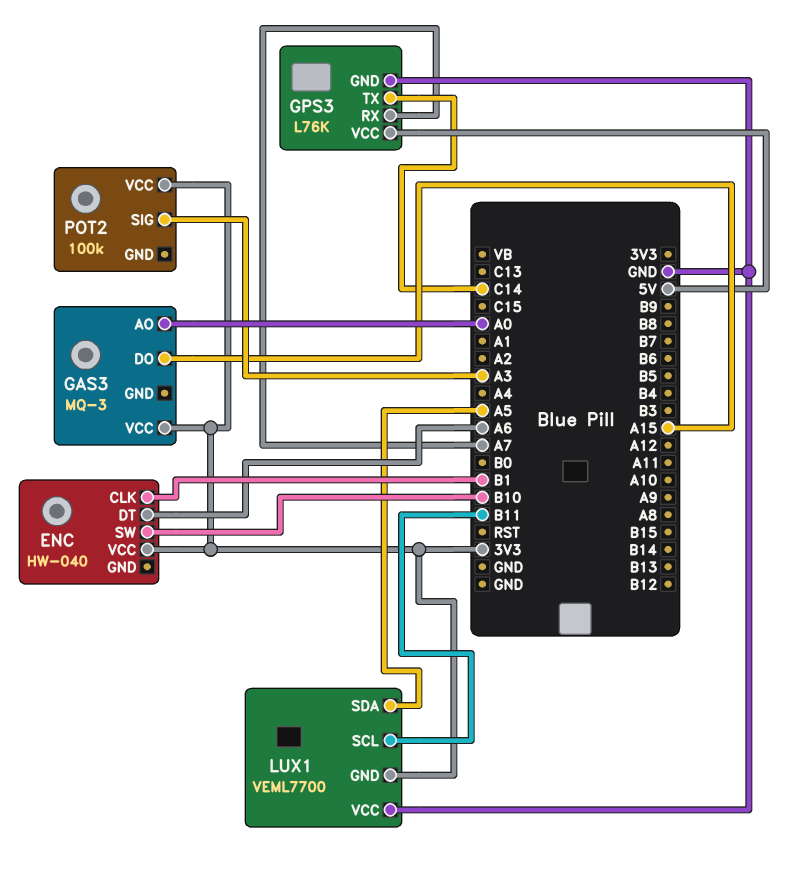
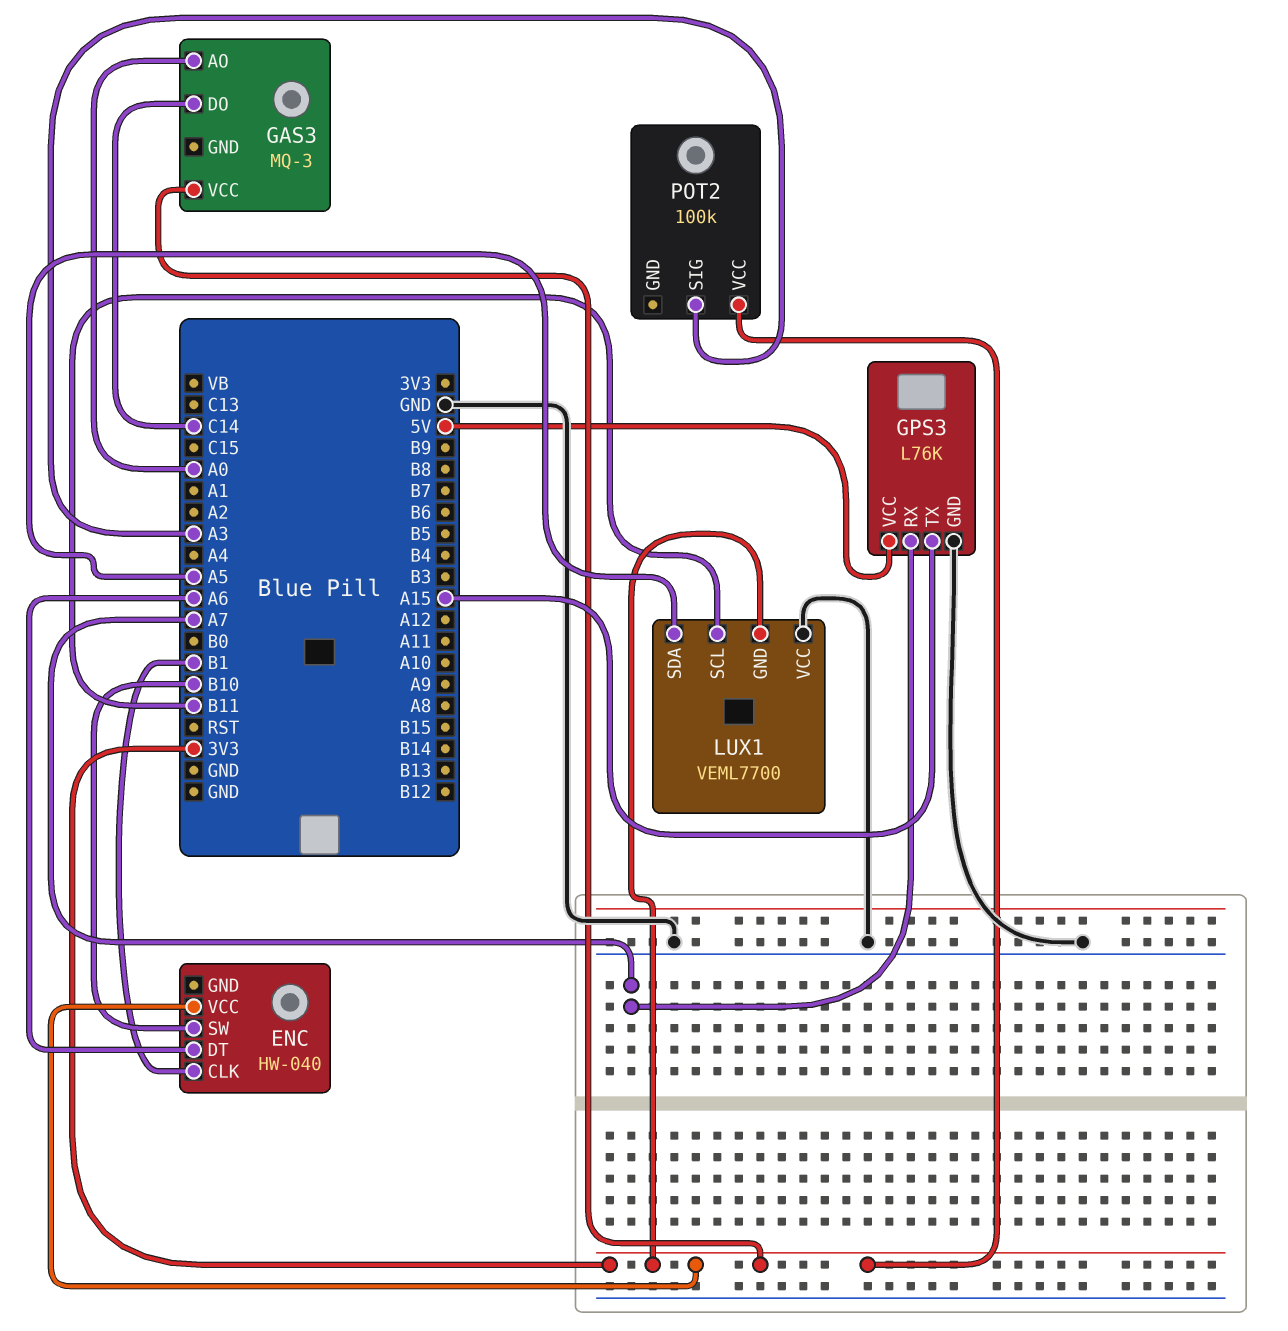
GAS3 pin DO: A15 -> C14
GPS3 pin TX: C14 -> A15

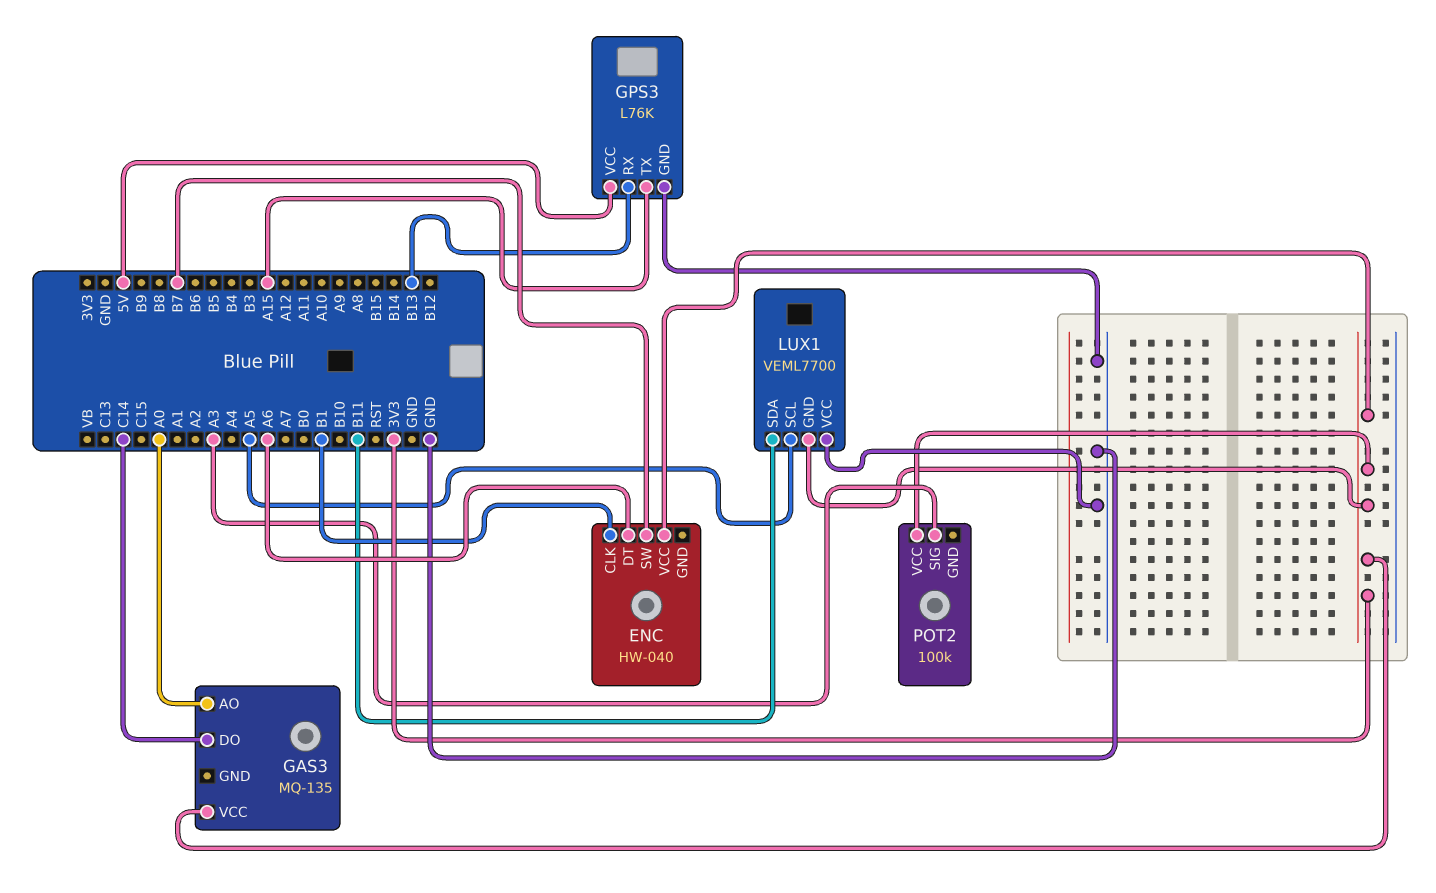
ENC pin SW: B10 -> B7
GAS3: MQ-3 -> MQ-135
GPS3 pin RX: A7 -> B13
LUX1 pin SCL: B11 -> A5
LUX1 pin SDA: A5 -> B11

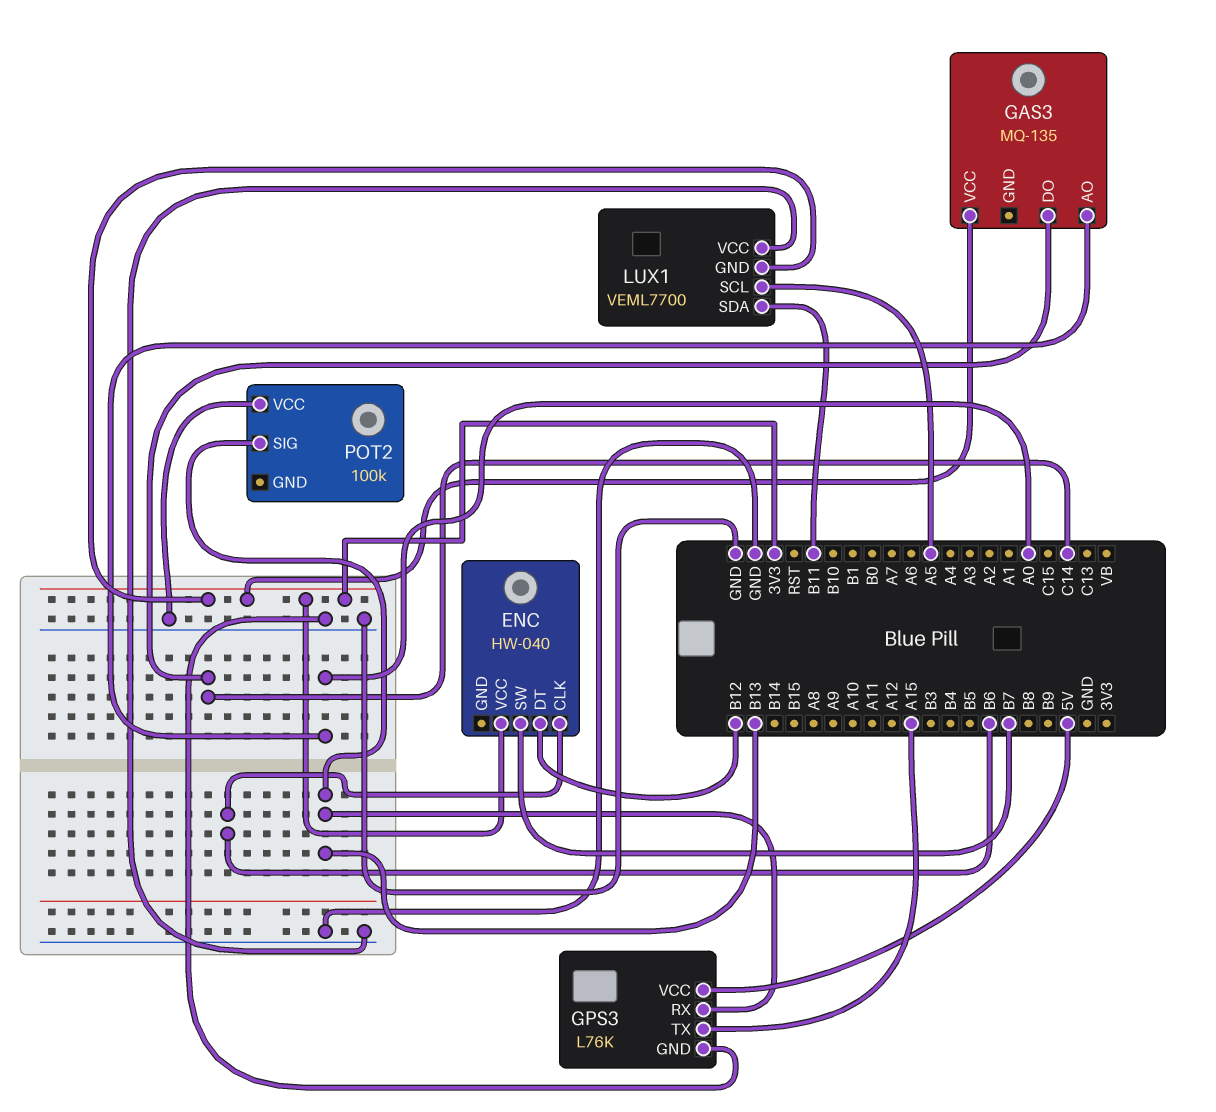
ENC pin CLK: B1 -> B6
ENC pin DT: A6 -> B12
POT2 pin SIG: A3 -> B13
POT2 pin VCC: 3V3 -> GND

